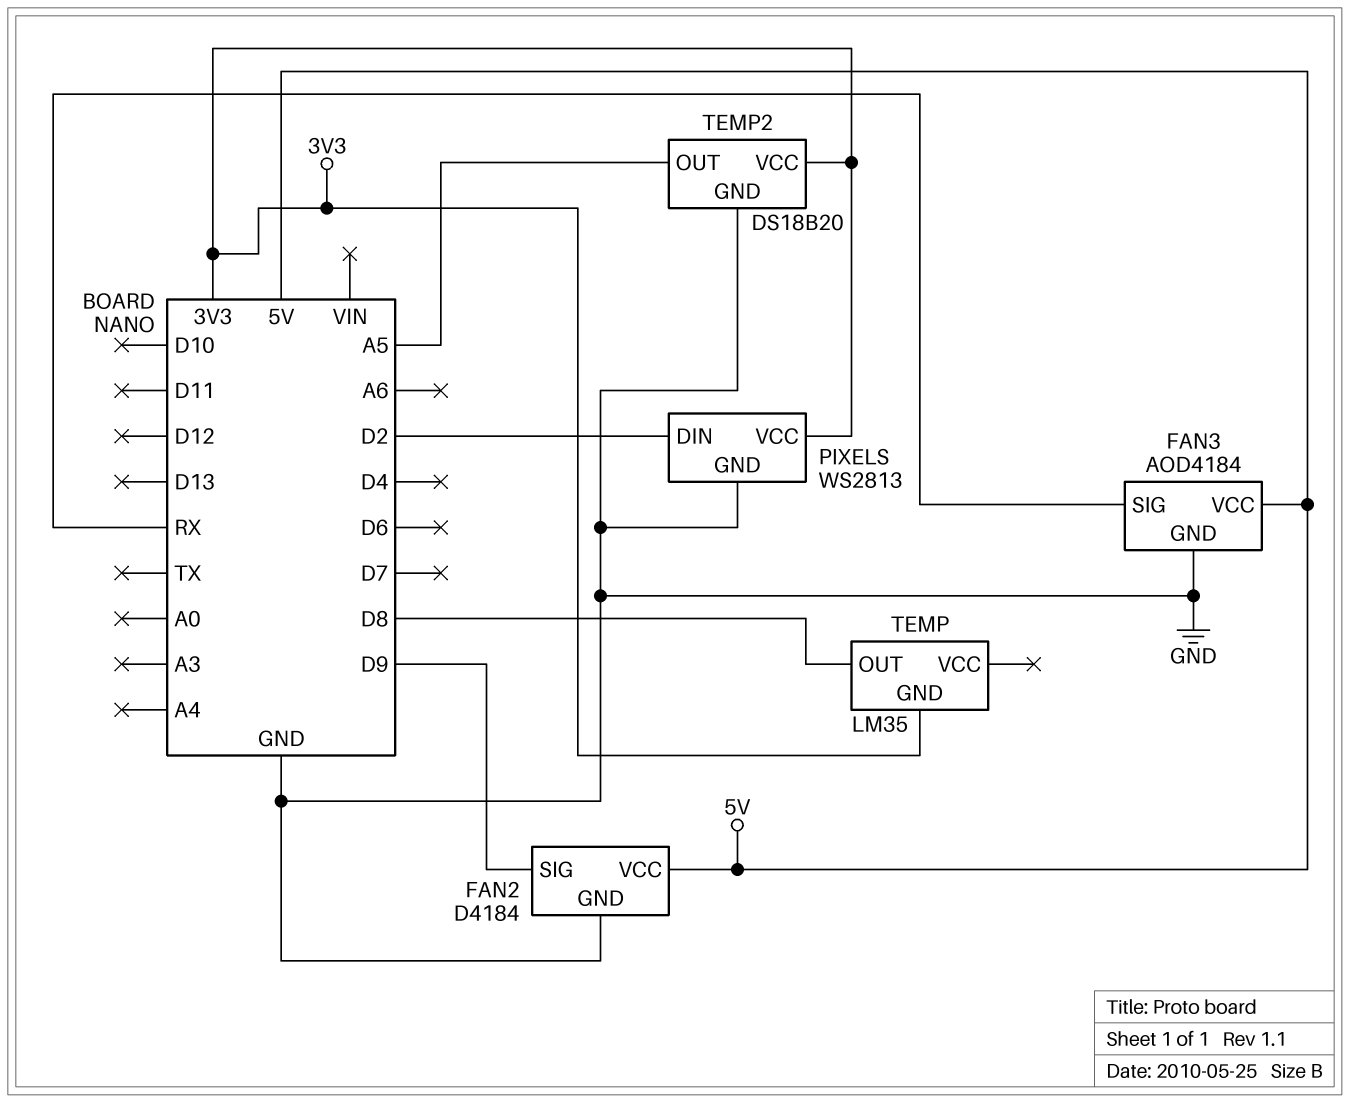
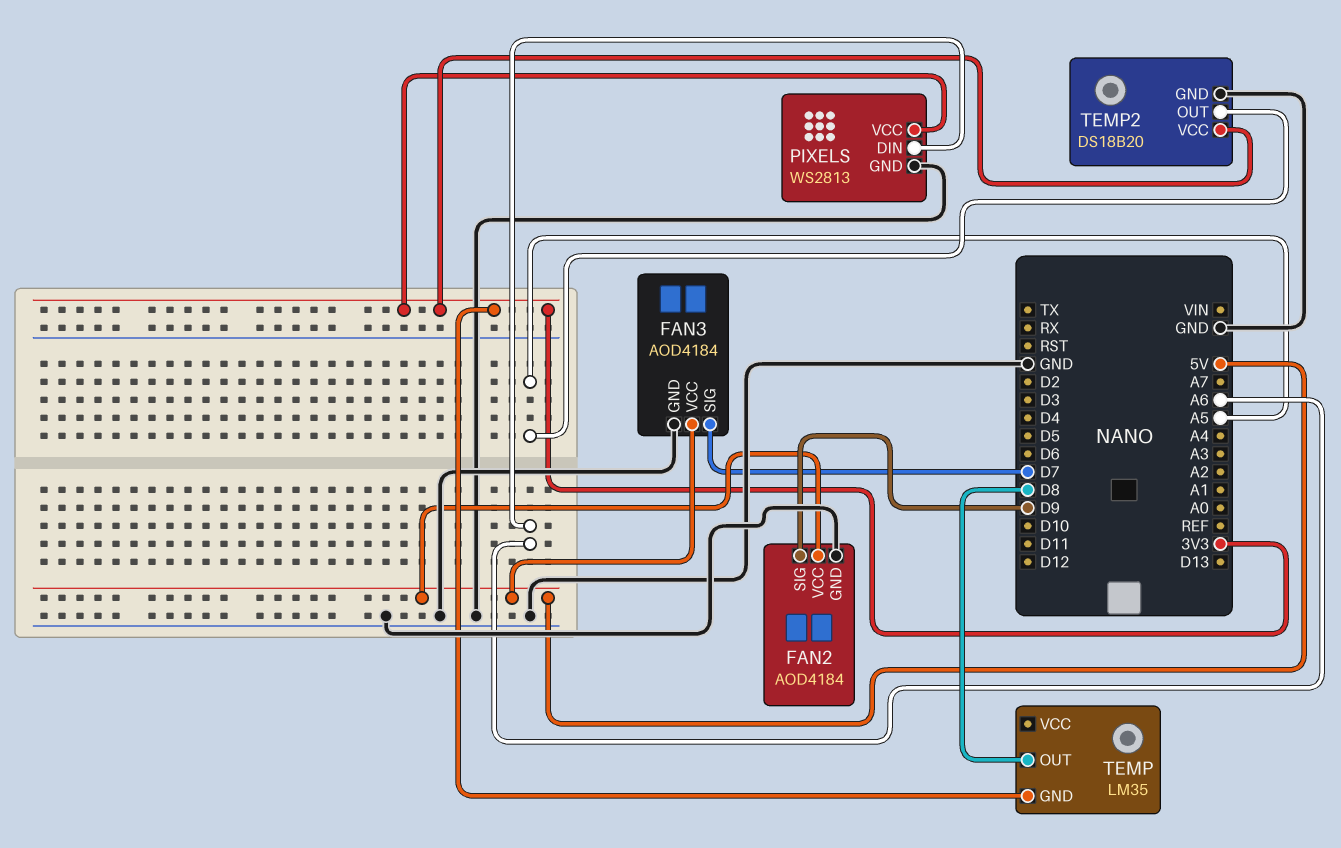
FAN2: D4184 -> AOD4184
FAN3 pin SIG: RX -> D7
PIXELS pin DIN: D2 -> A6

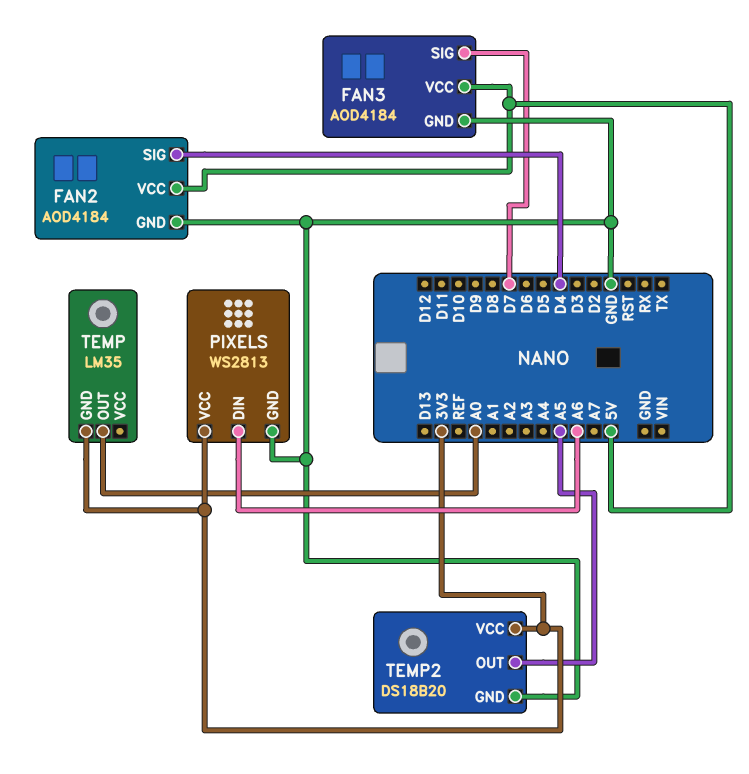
FAN2 pin SIG: D9 -> D4
TEMP pin OUT: D8 -> A0

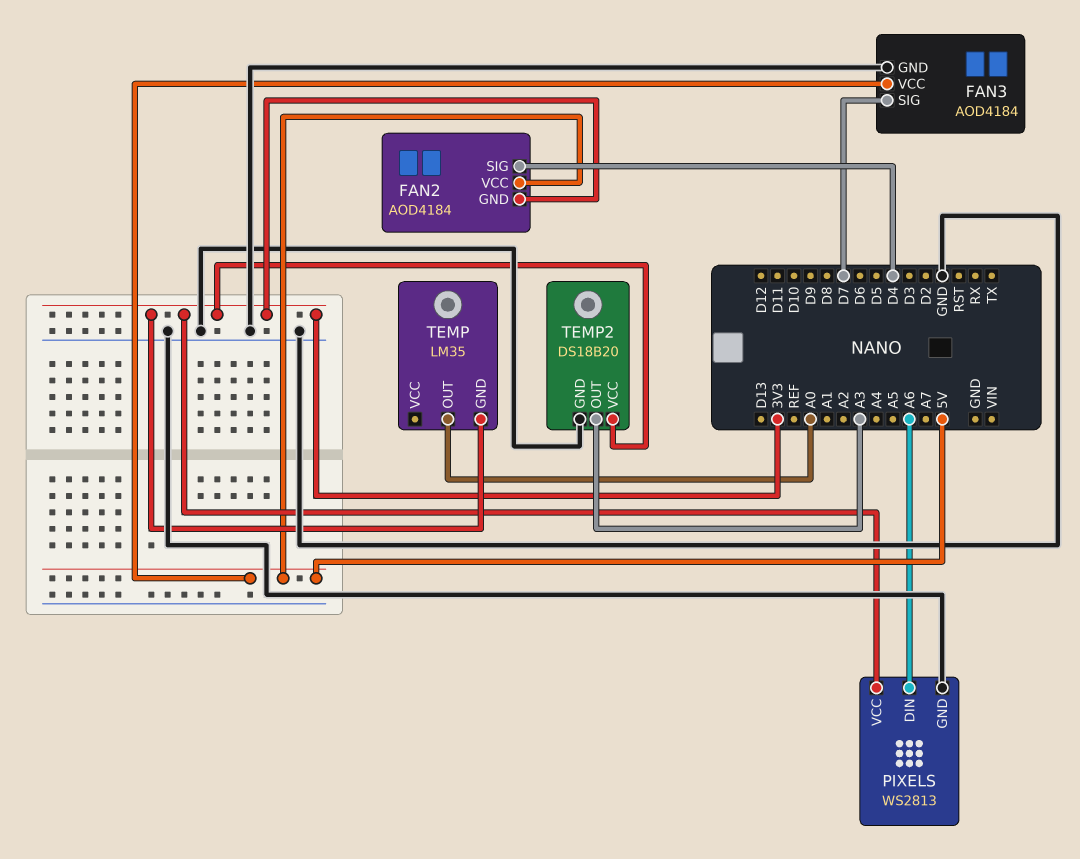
FAN2 pin GND: GND -> 3V3
TEMP2 pin OUT: A5 -> A3

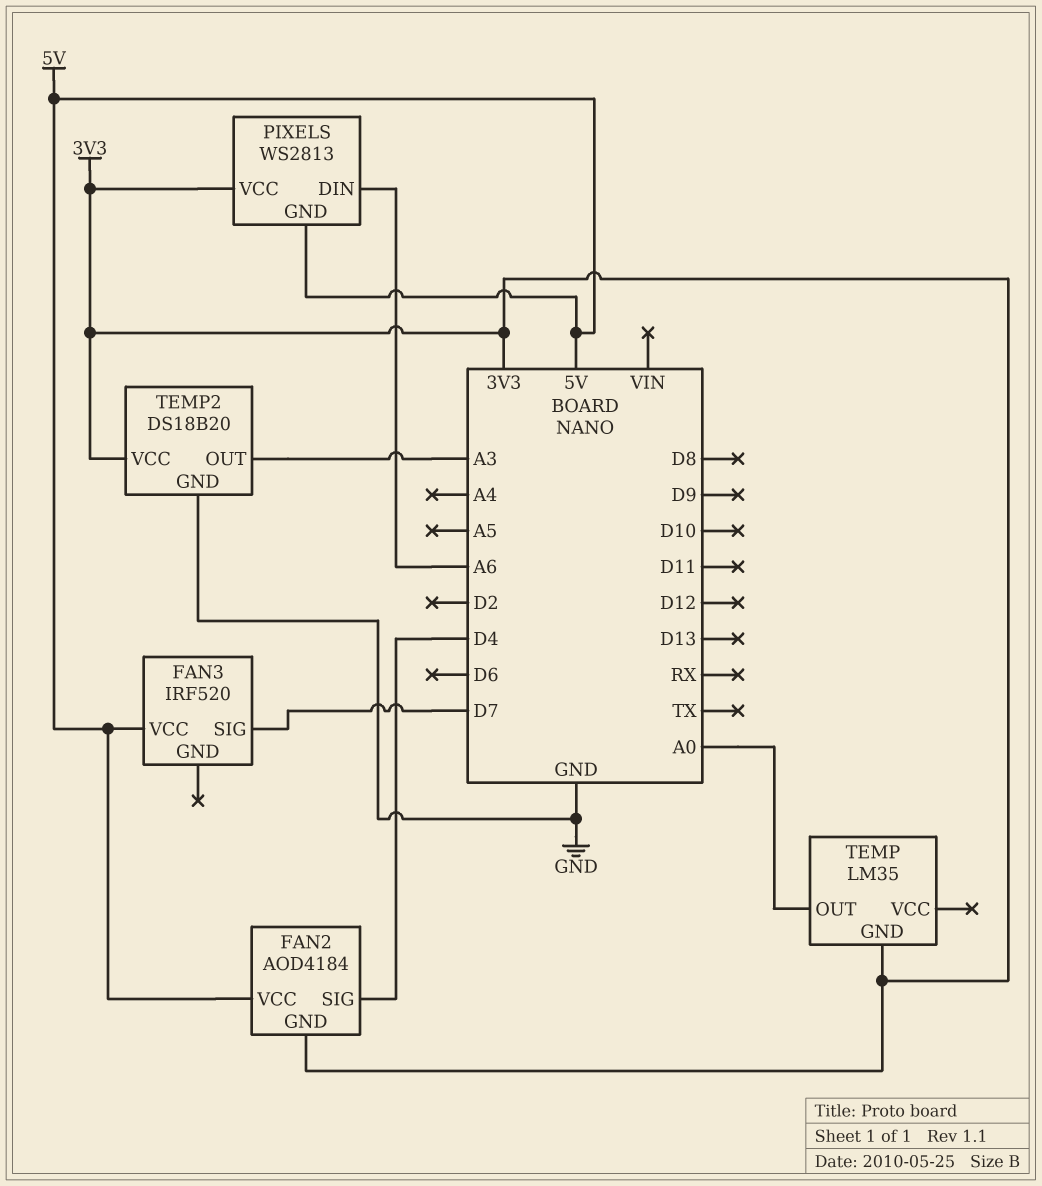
FAN3: AOD4184 -> IRF520
FAN3 pin GND: GND -> none
PIXELS pin GND: GND -> 5V

